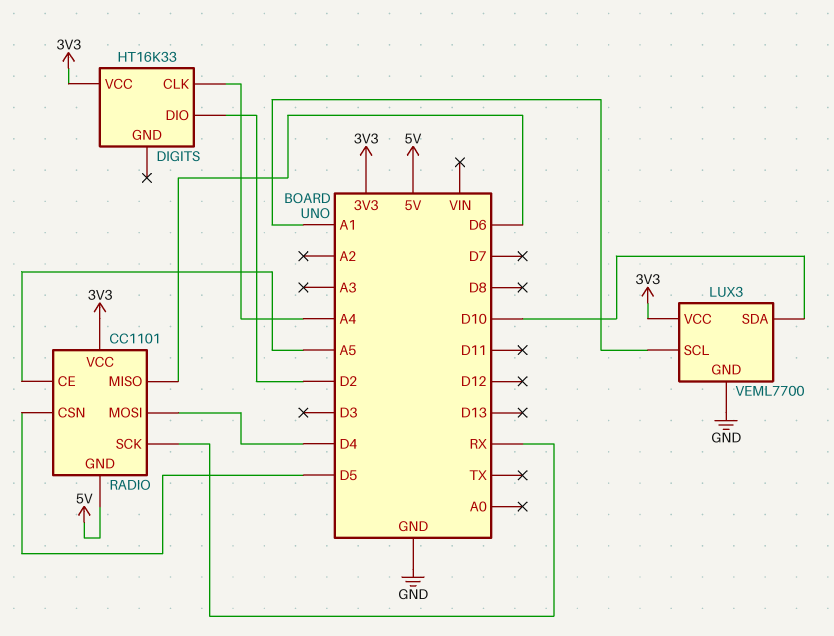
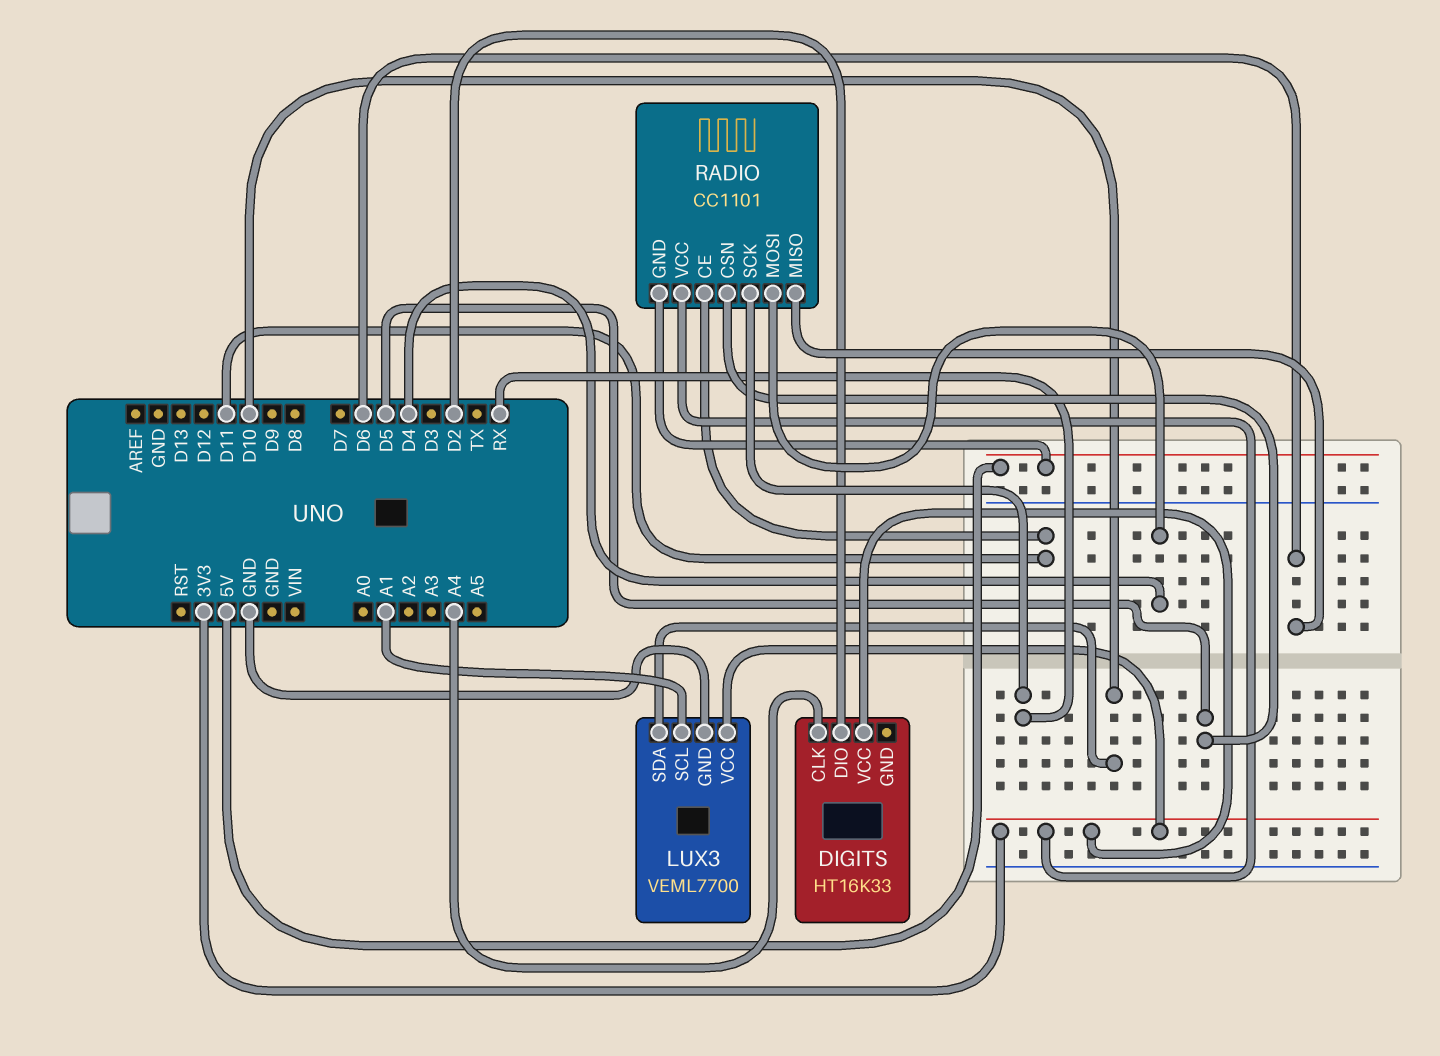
RADIO pin CE: A5 -> D11

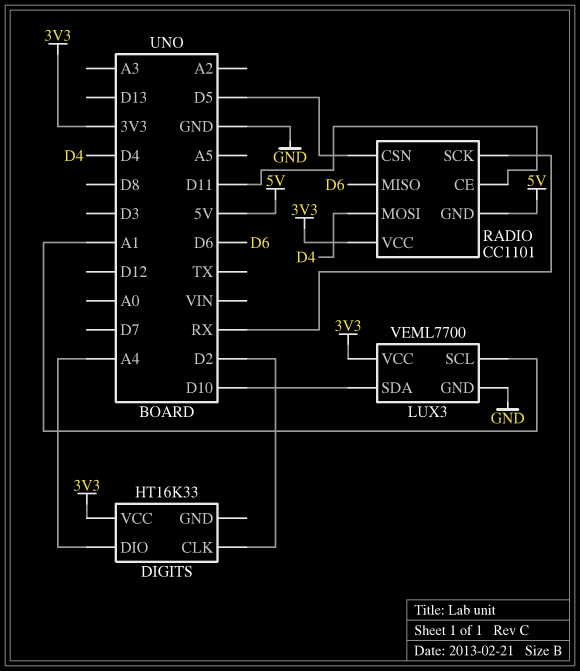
DIGITS pin CLK: A4 -> D2
DIGITS pin DIO: D2 -> A4

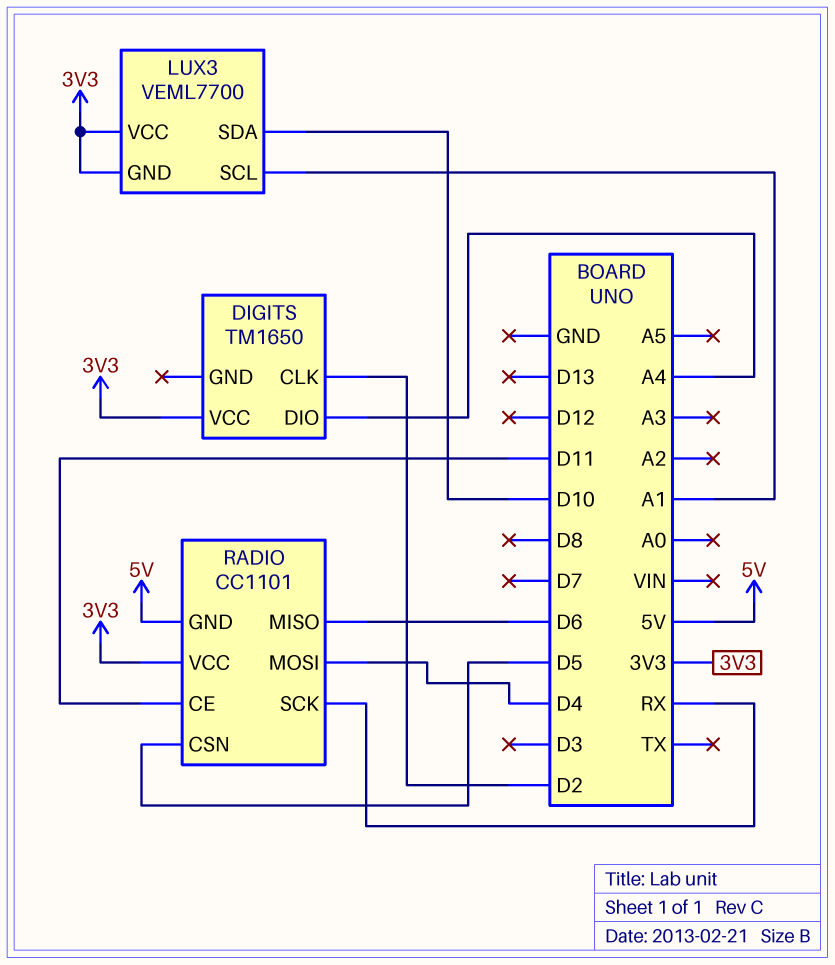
DIGITS: HT16K33 -> TM1650
LUX3 pin GND: GND -> 3V3

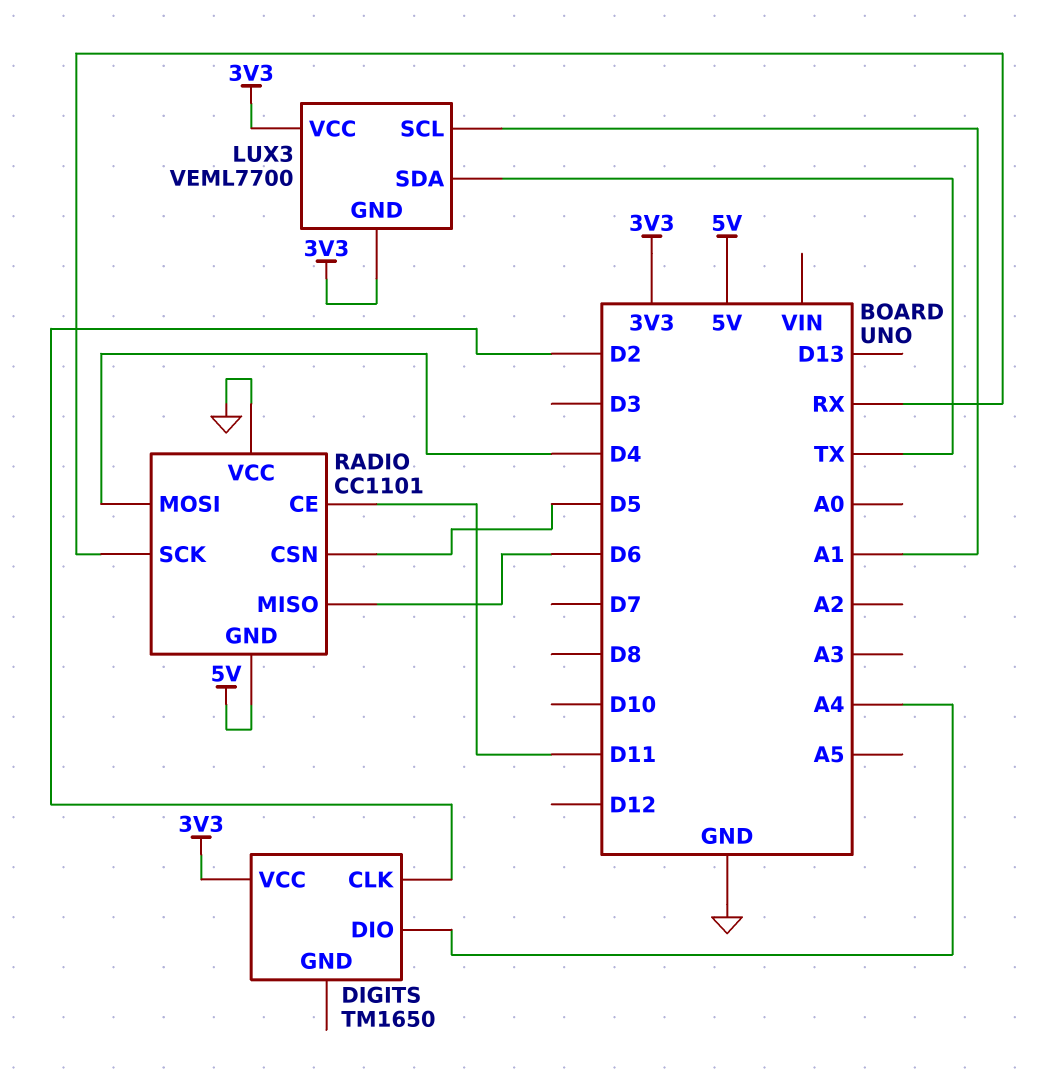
LUX3 pin SDA: D10 -> TX
RADIO pin VCC: 3V3 -> GND

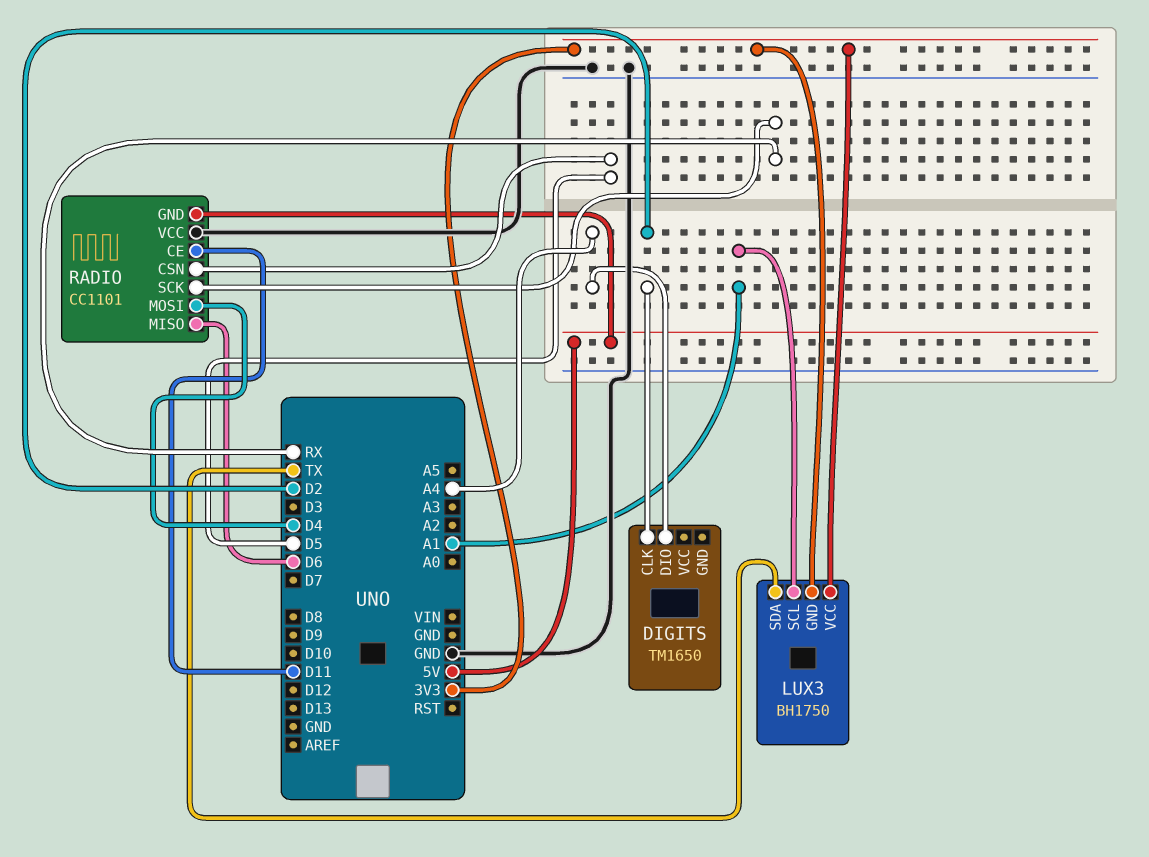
DIGITS pin VCC: 3V3 -> none
LUX3: VEML7700 -> BH1750

